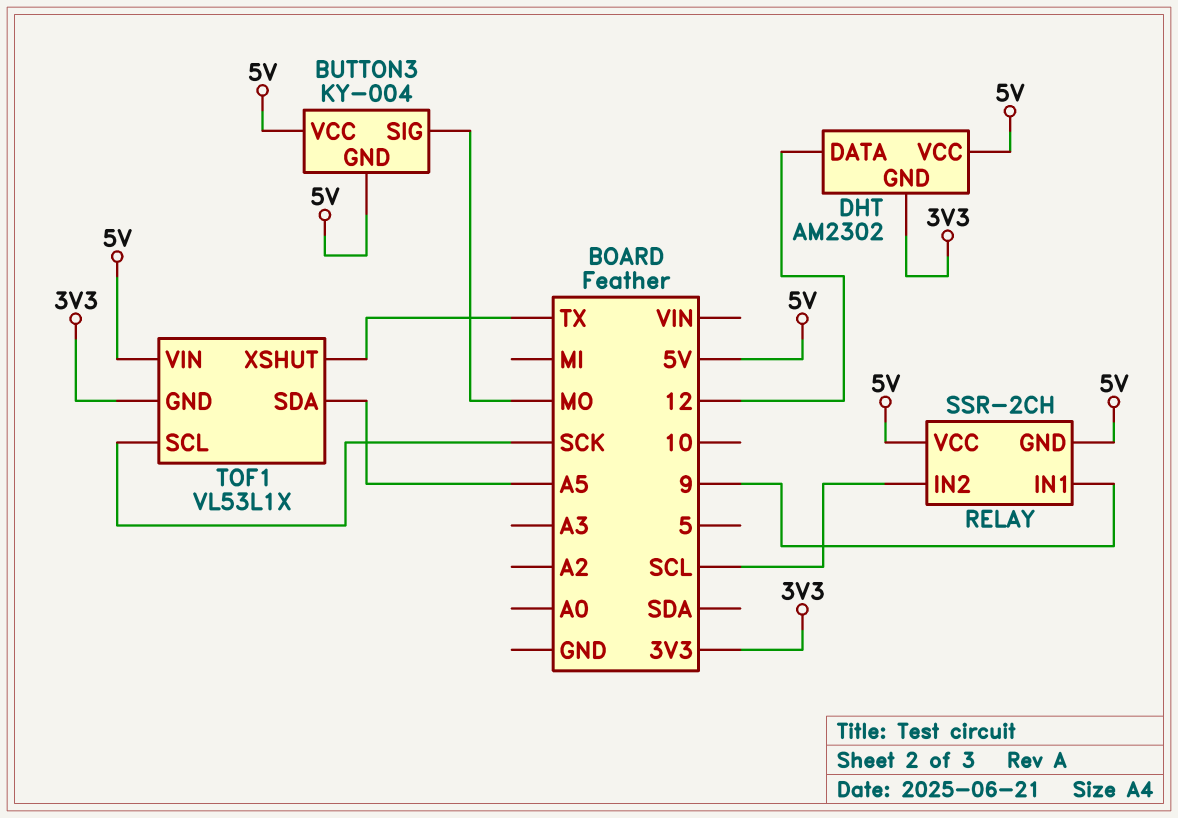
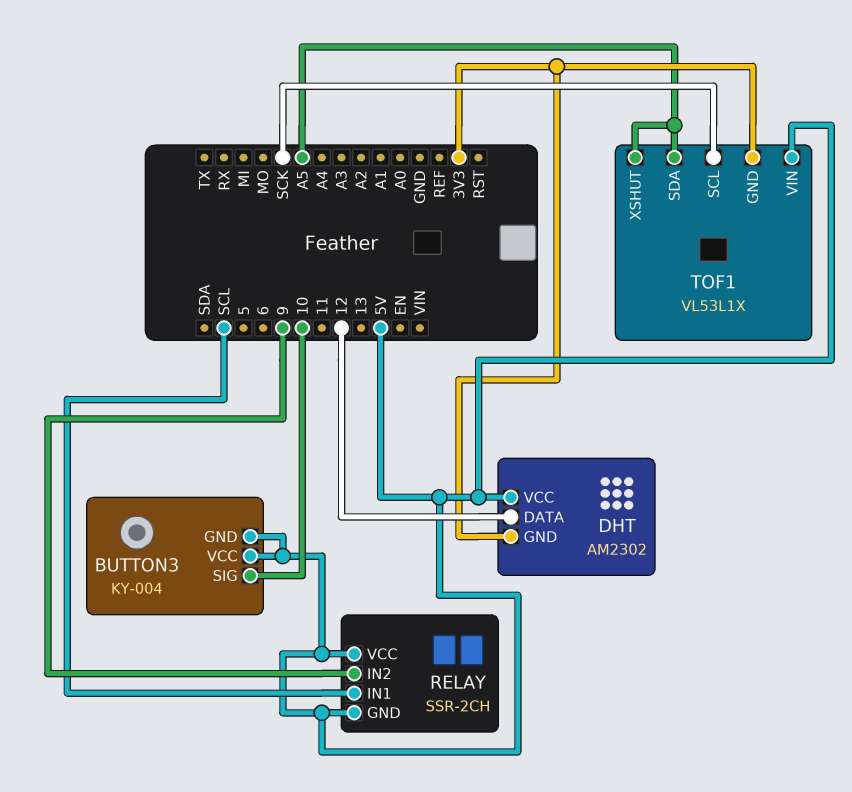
BUTTON3 pin SIG: MO -> 10
RELAY pin IN1: 9 -> SCL
RELAY pin IN2: SCL -> 9
TOF1 pin XSHUT: TX -> A5

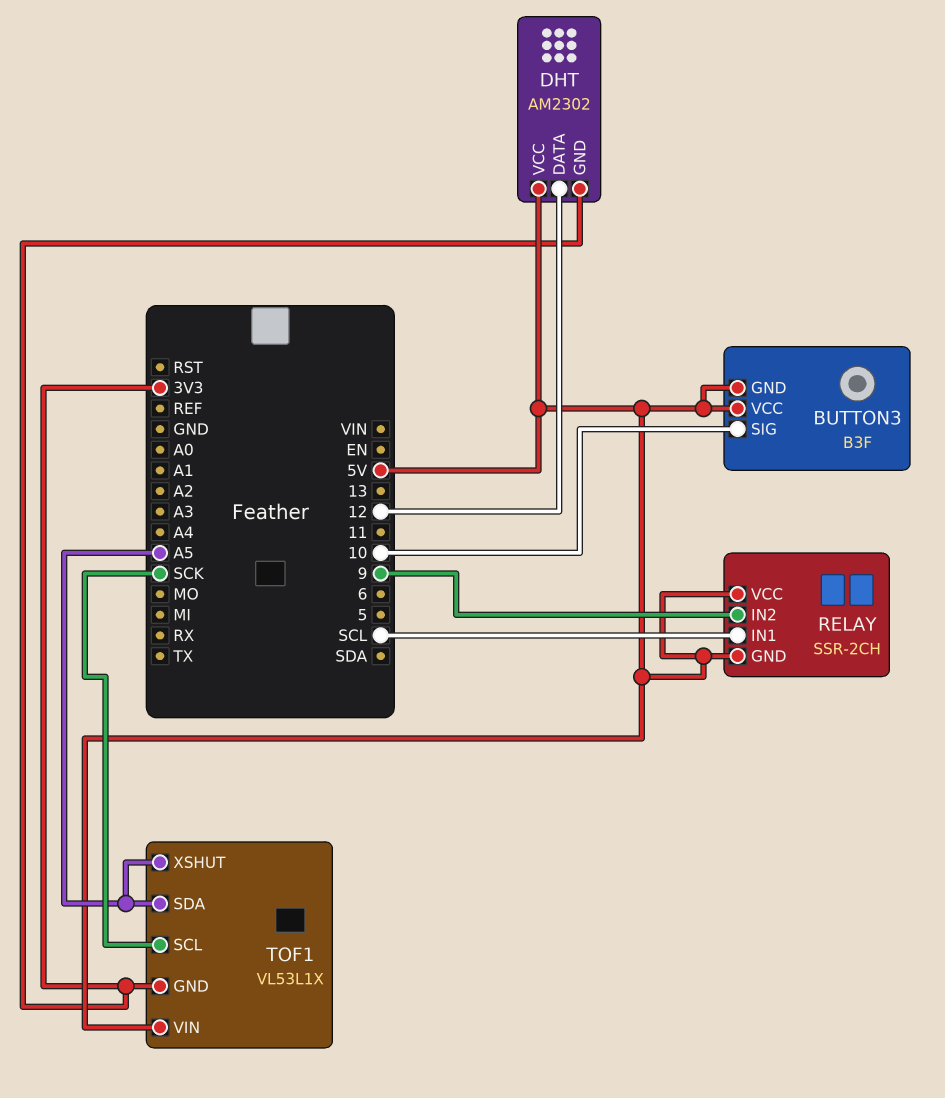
BUTTON3: KY-004 -> B3F

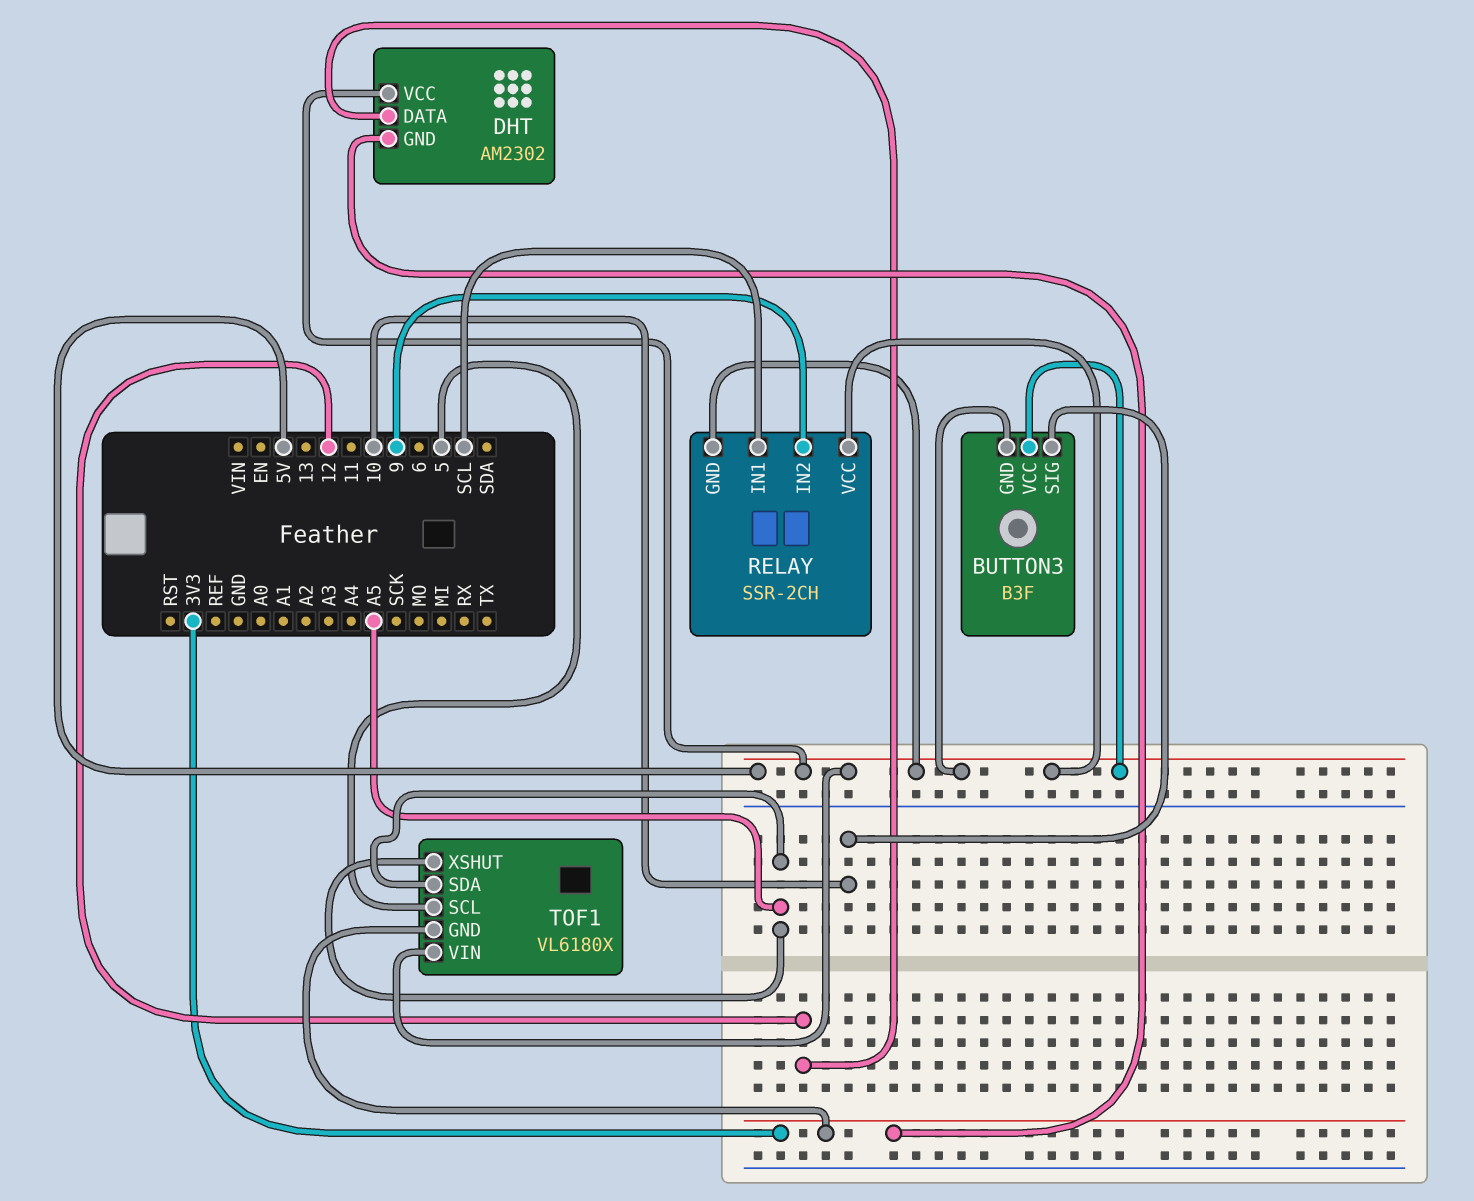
TOF1: VL53L1X -> VL6180X
TOF1 pin SCL: SCK -> 5

